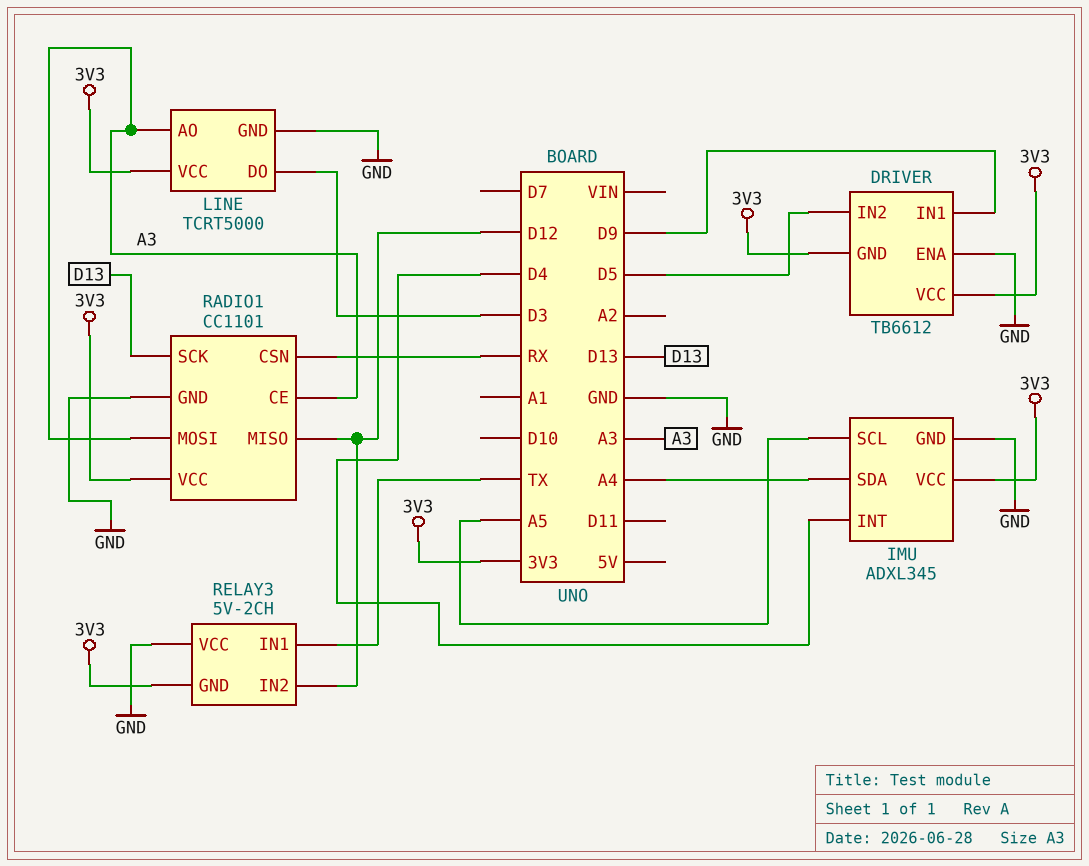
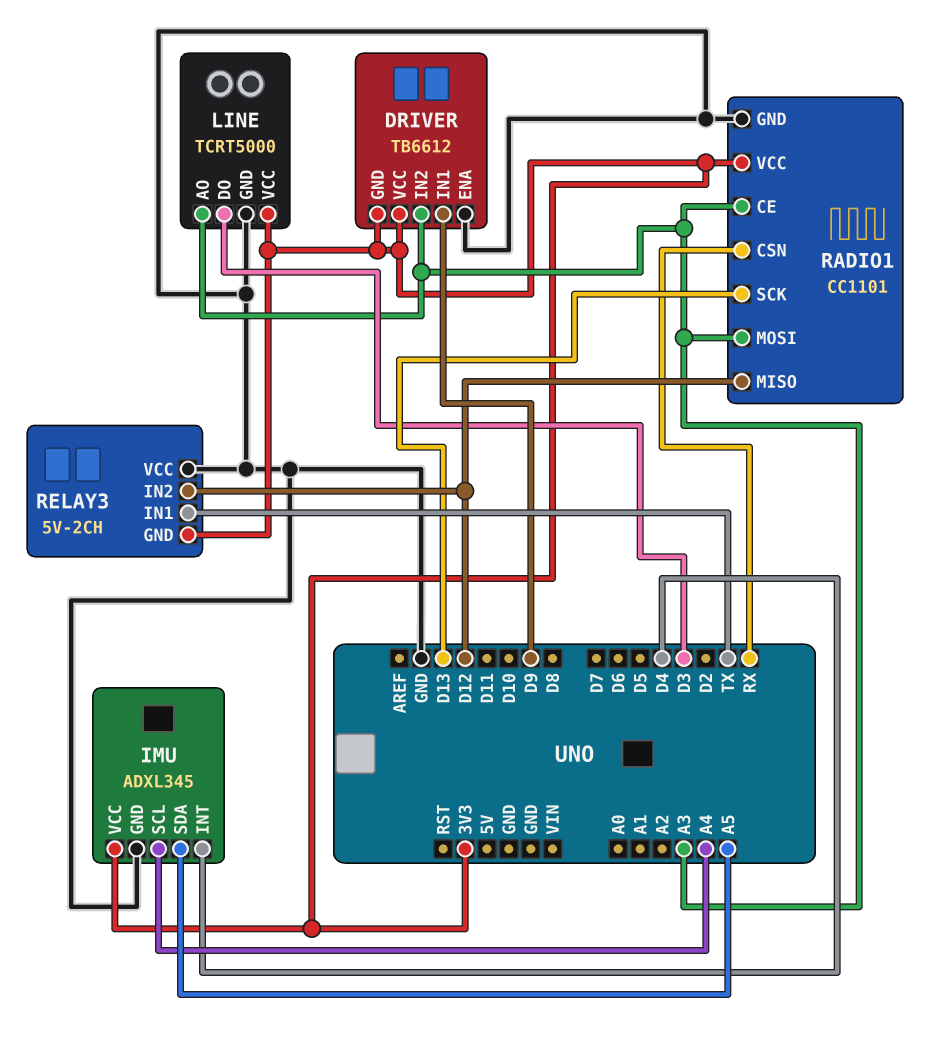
DRIVER pin IN2: D5 -> A3
IMU pin SCL: A5 -> A4
IMU pin SDA: A4 -> A5

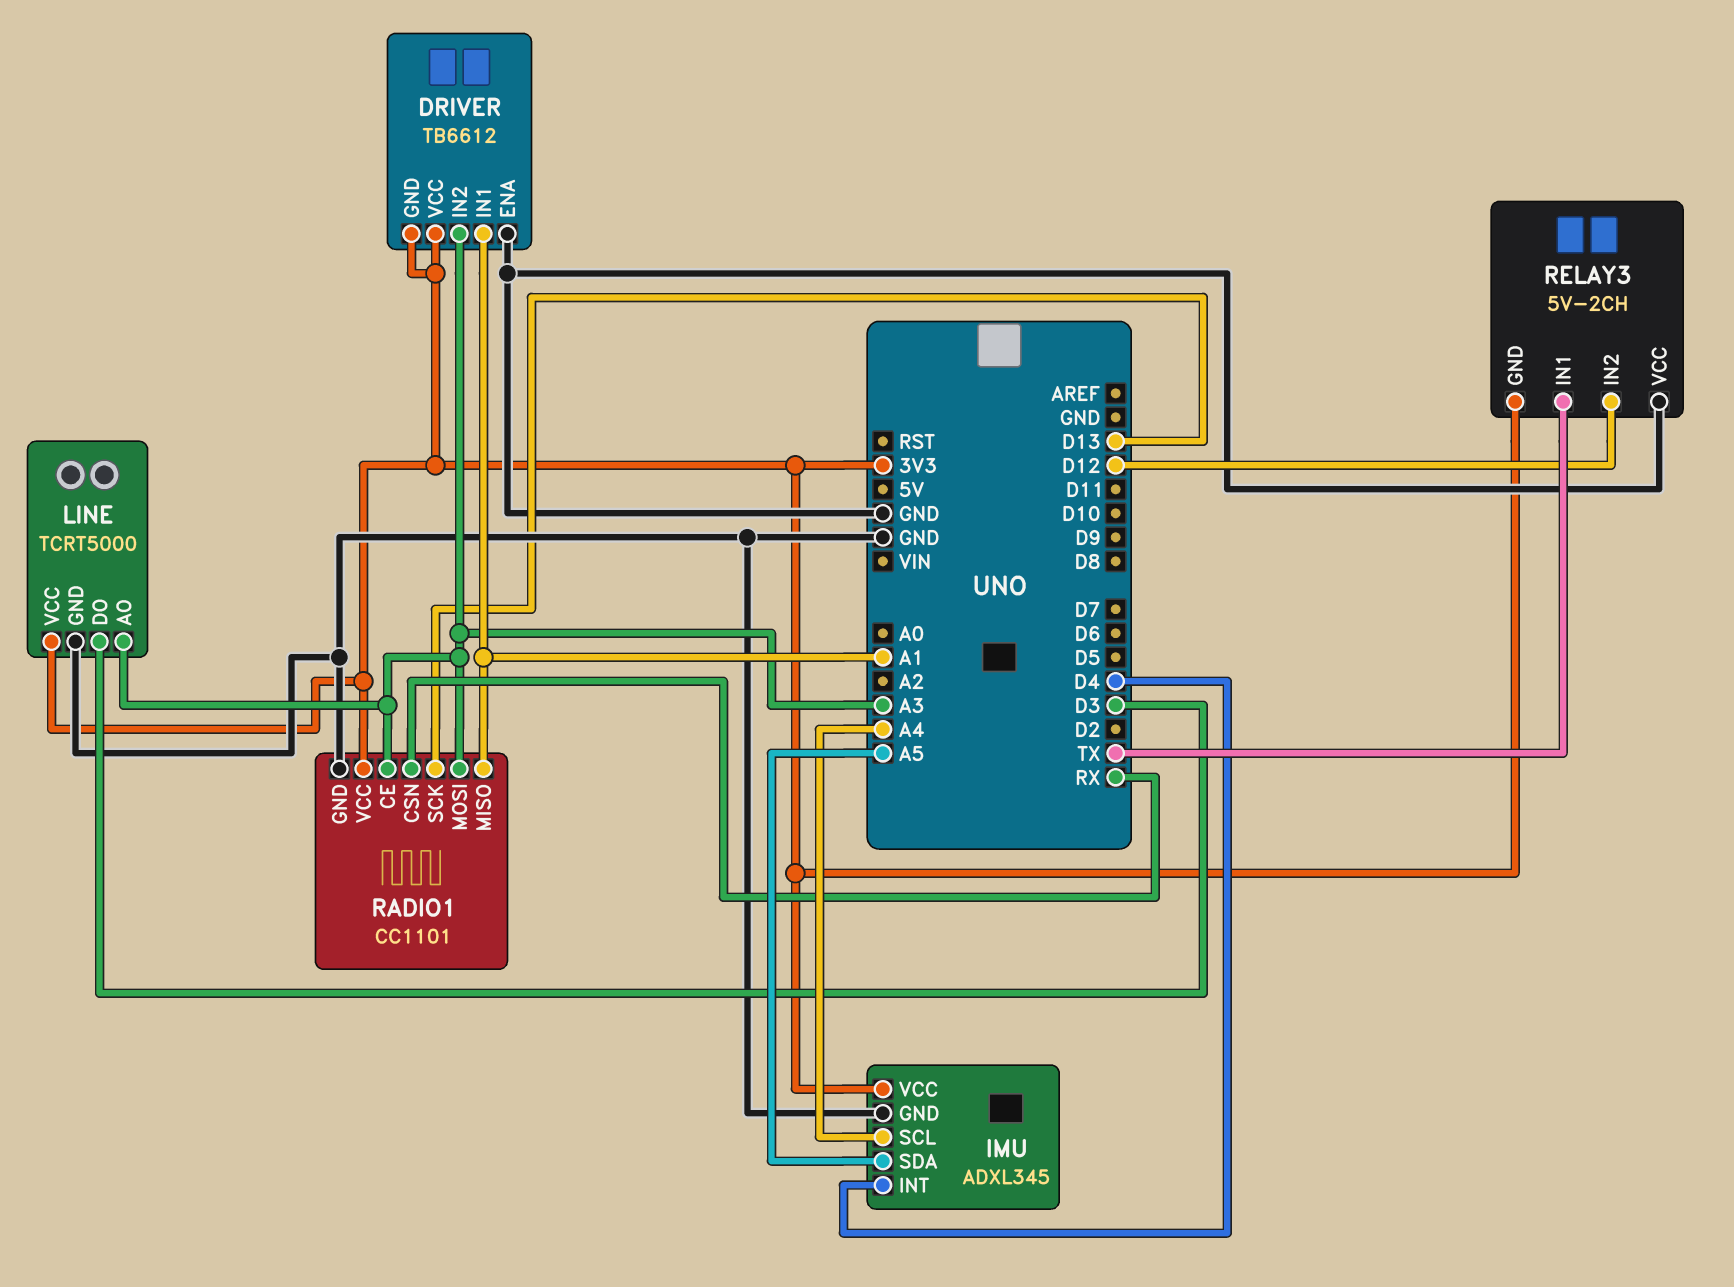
DRIVER pin IN1: D9 -> A1
RADIO1 pin MISO: D12 -> A1

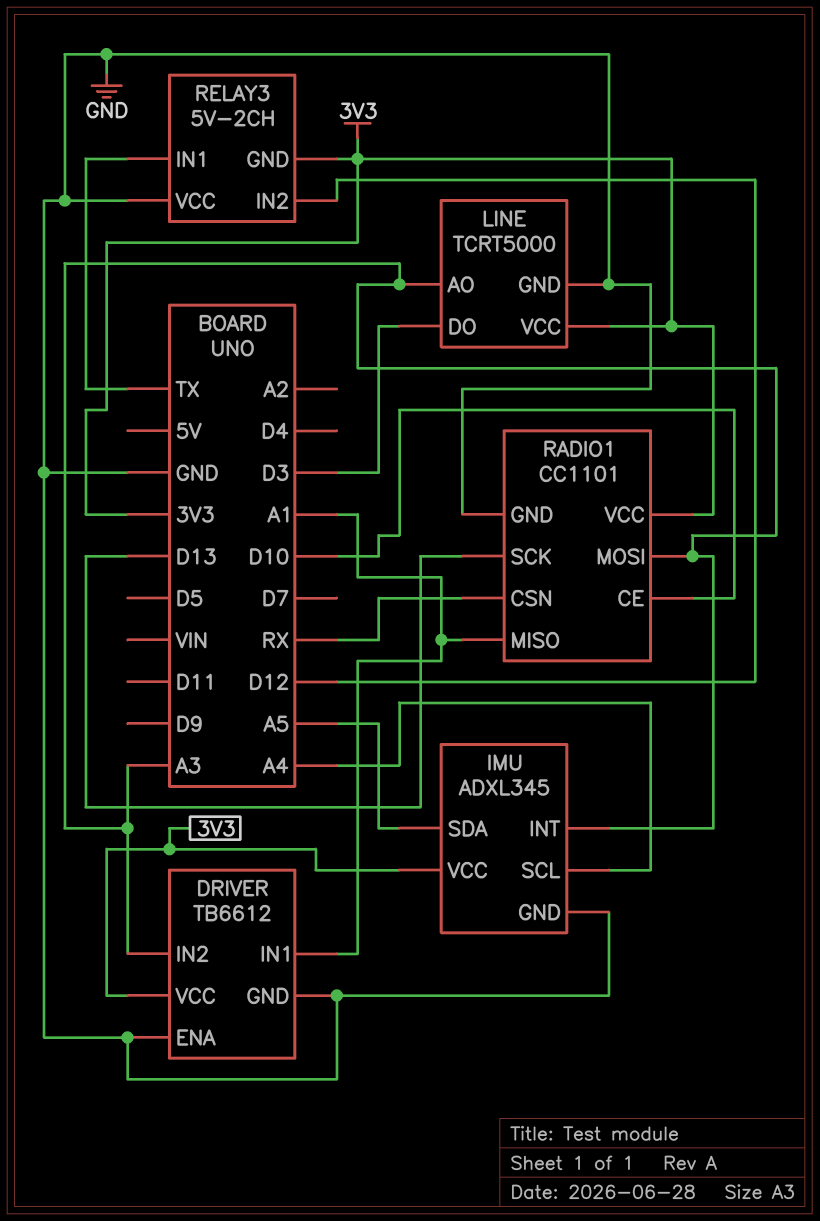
DRIVER pin GND: 3V3 -> GND
IMU pin INT: D4 -> A3
RADIO1 pin CE: A3 -> D10

